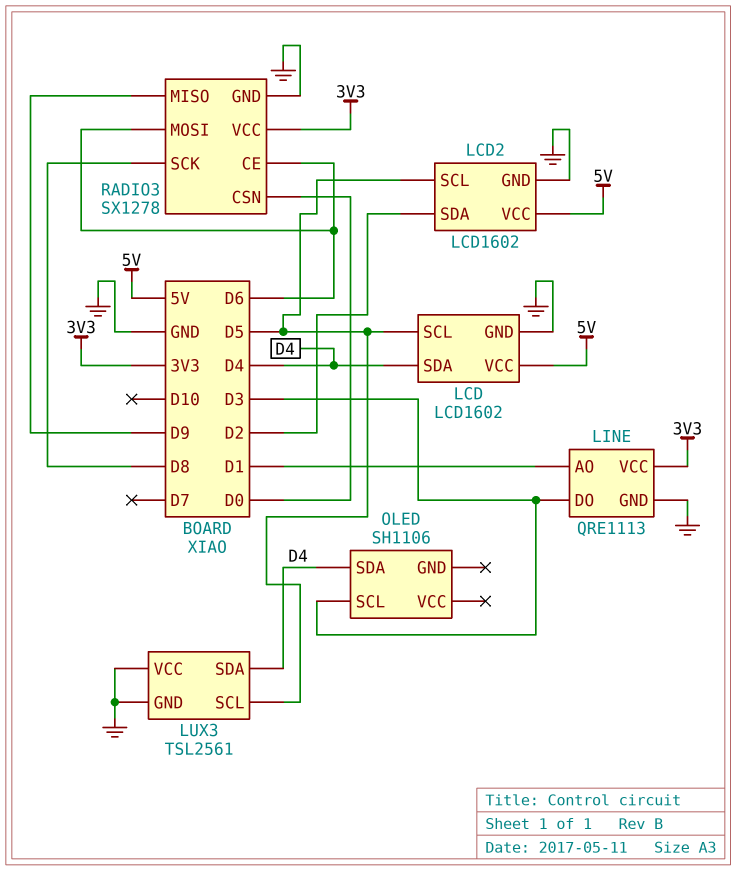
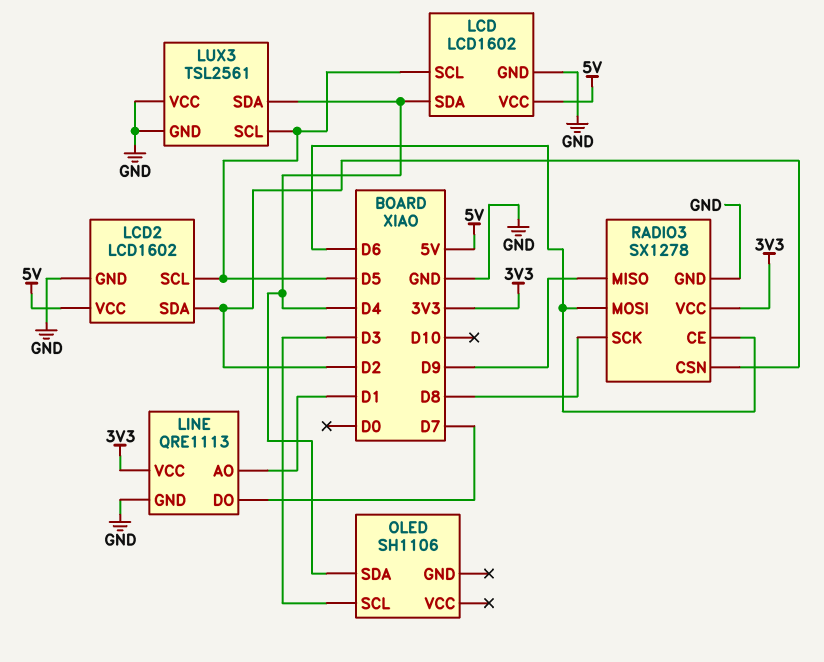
LINE pin DO: D3 -> D7
RADIO3 pin CSN: D0 -> D2

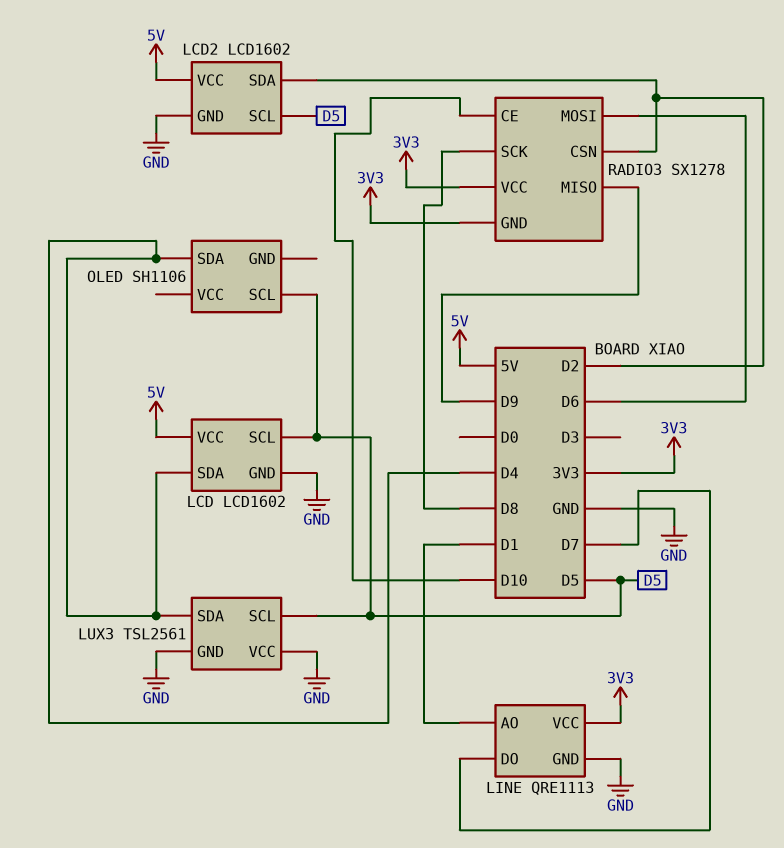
OLED pin SCL: D3 -> D5
RADIO3 pin CE: D6 -> D10
RADIO3 pin GND: GND -> 3V3

